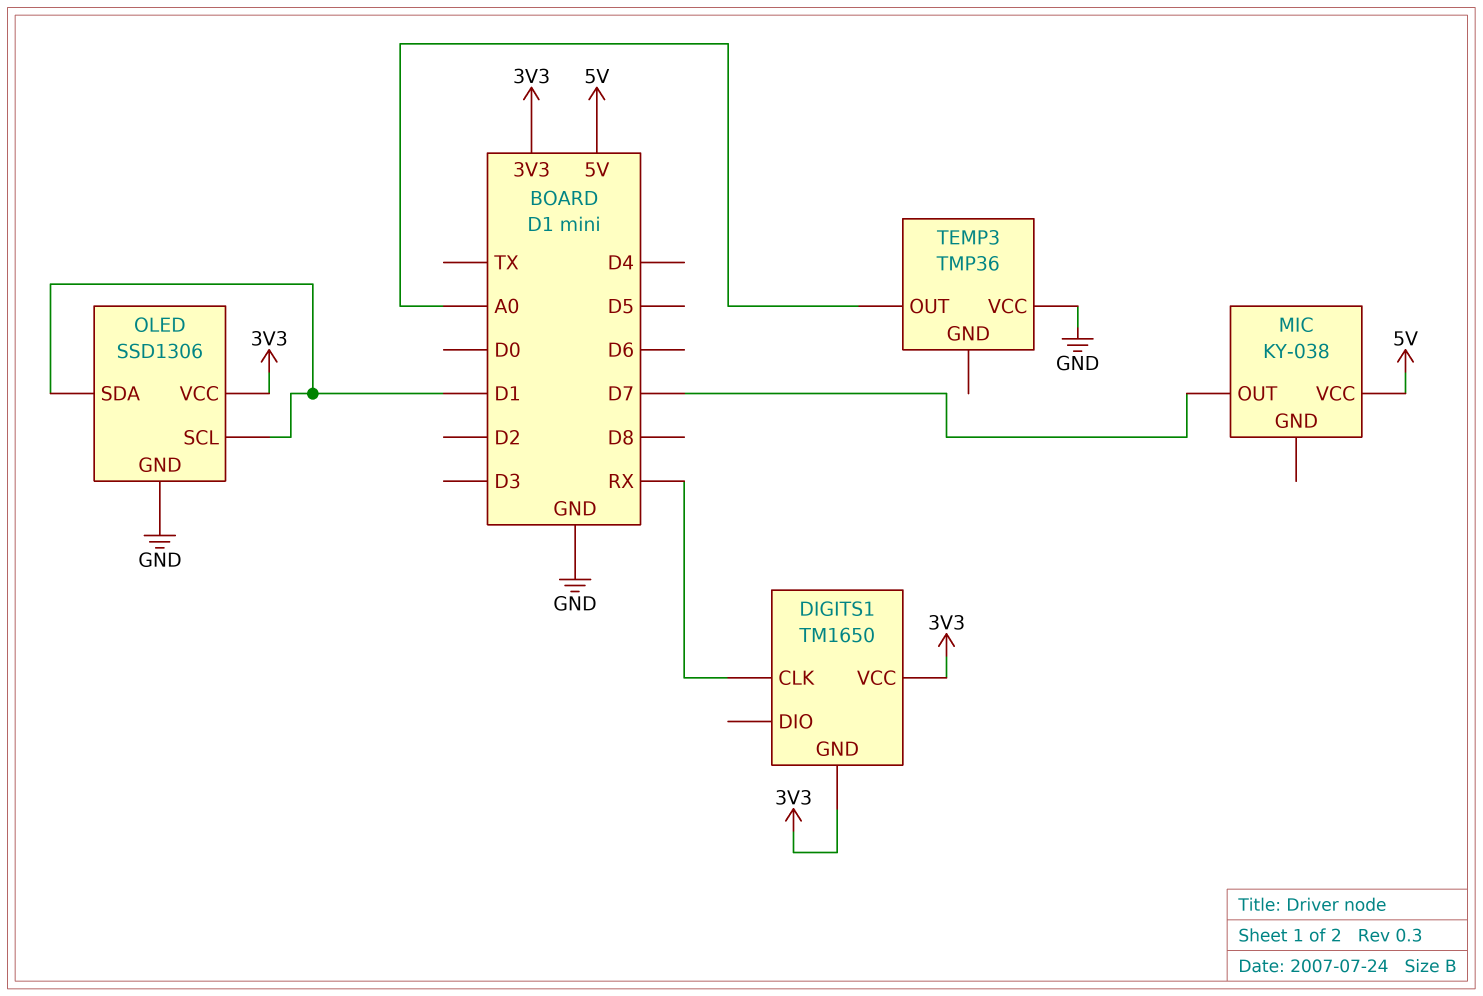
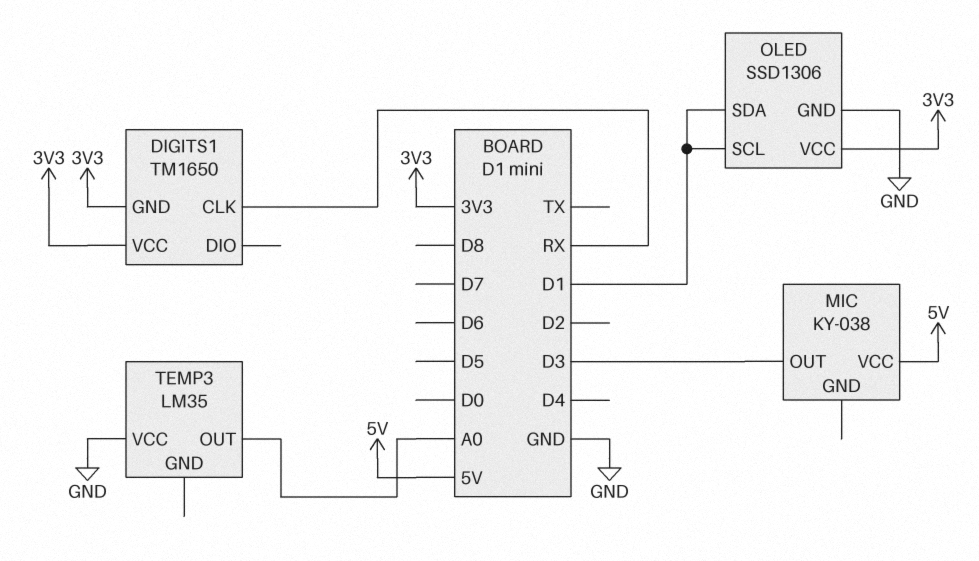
MIC pin OUT: D7 -> D3
TEMP3: TMP36 -> LM35

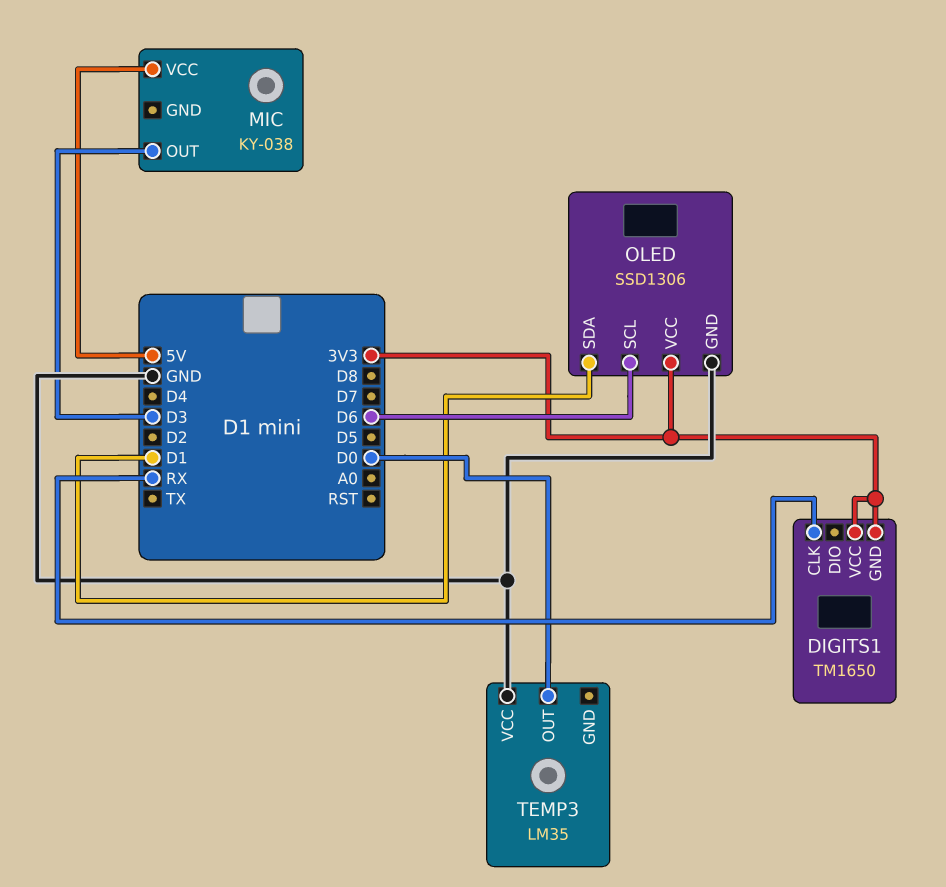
OLED pin SCL: D1 -> D6
TEMP3 pin OUT: A0 -> D0

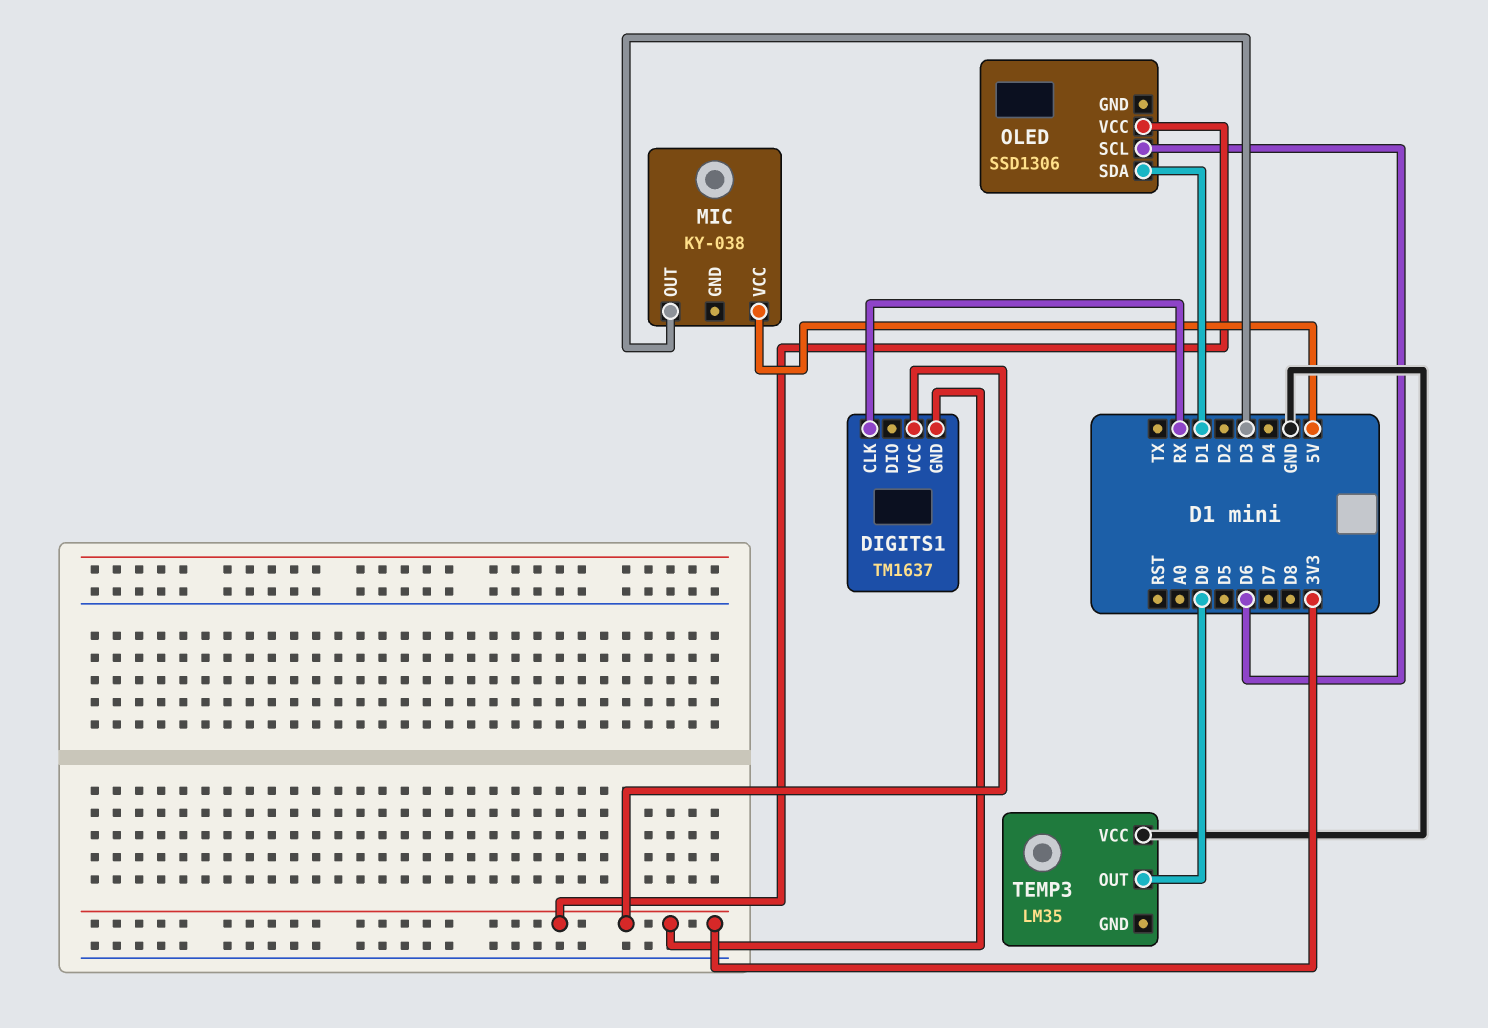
DIGITS1: TM1650 -> TM1637
OLED pin GND: GND -> none

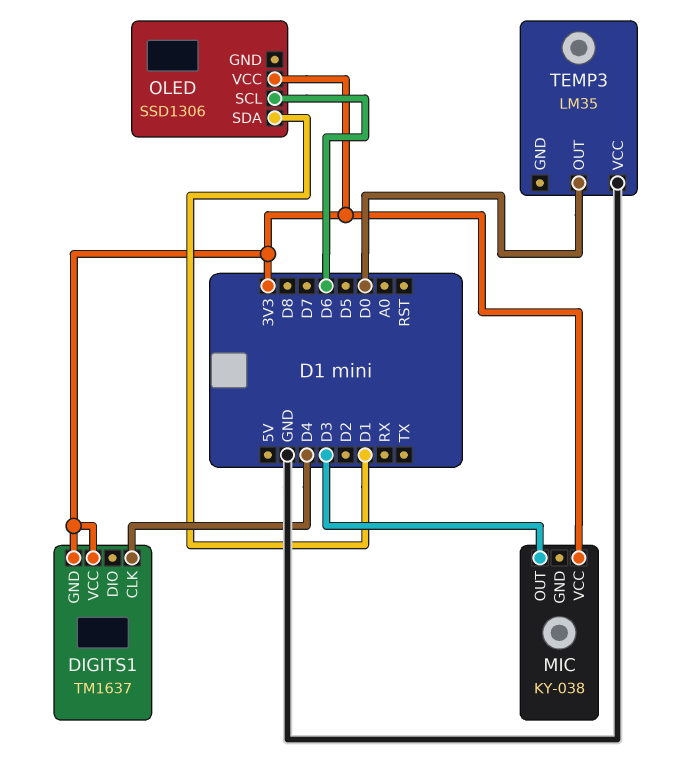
DIGITS1 pin CLK: RX -> D4
MIC pin VCC: 5V -> 3V3

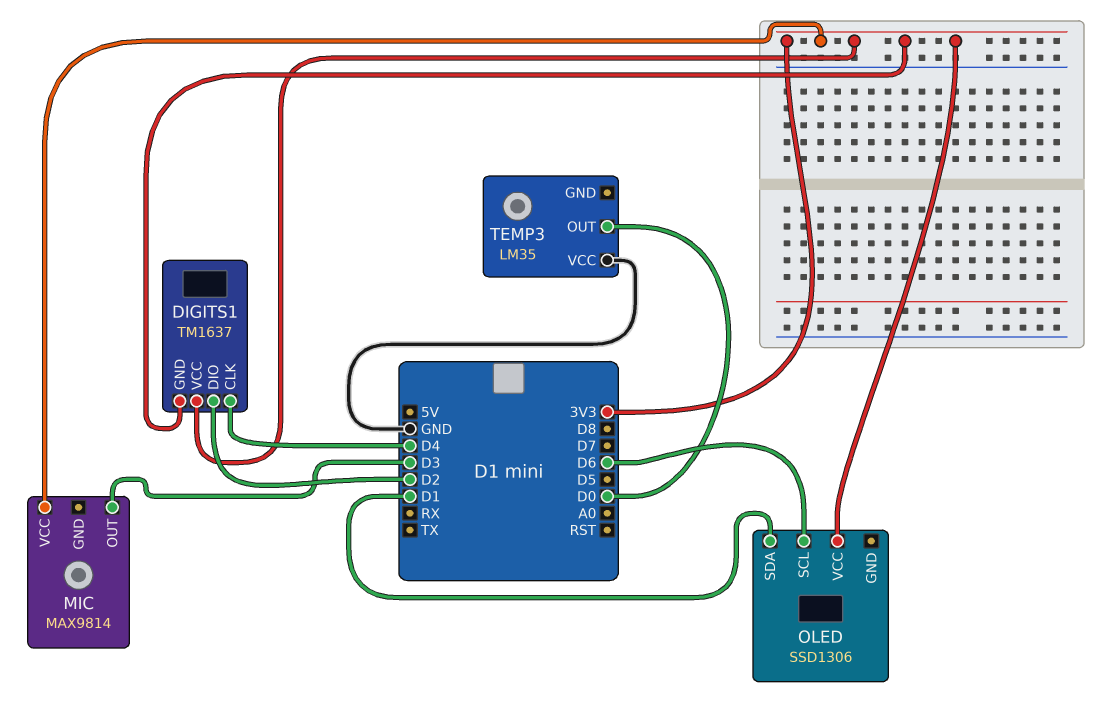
DIGITS1 pin DIO: none -> D2
MIC: KY-038 -> MAX9814

